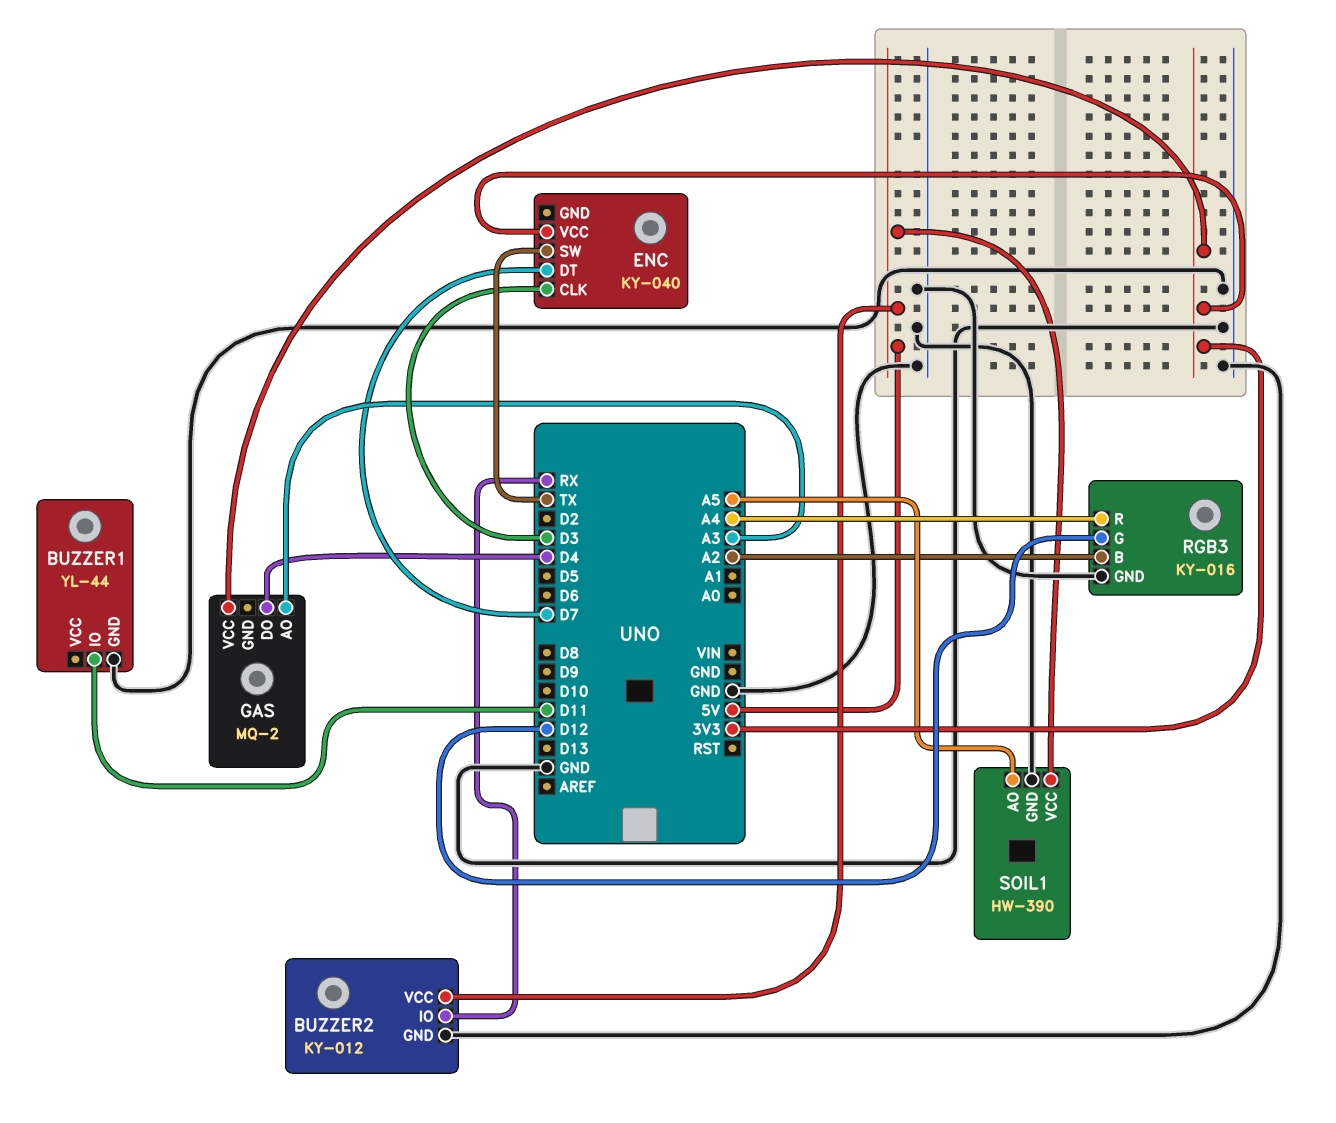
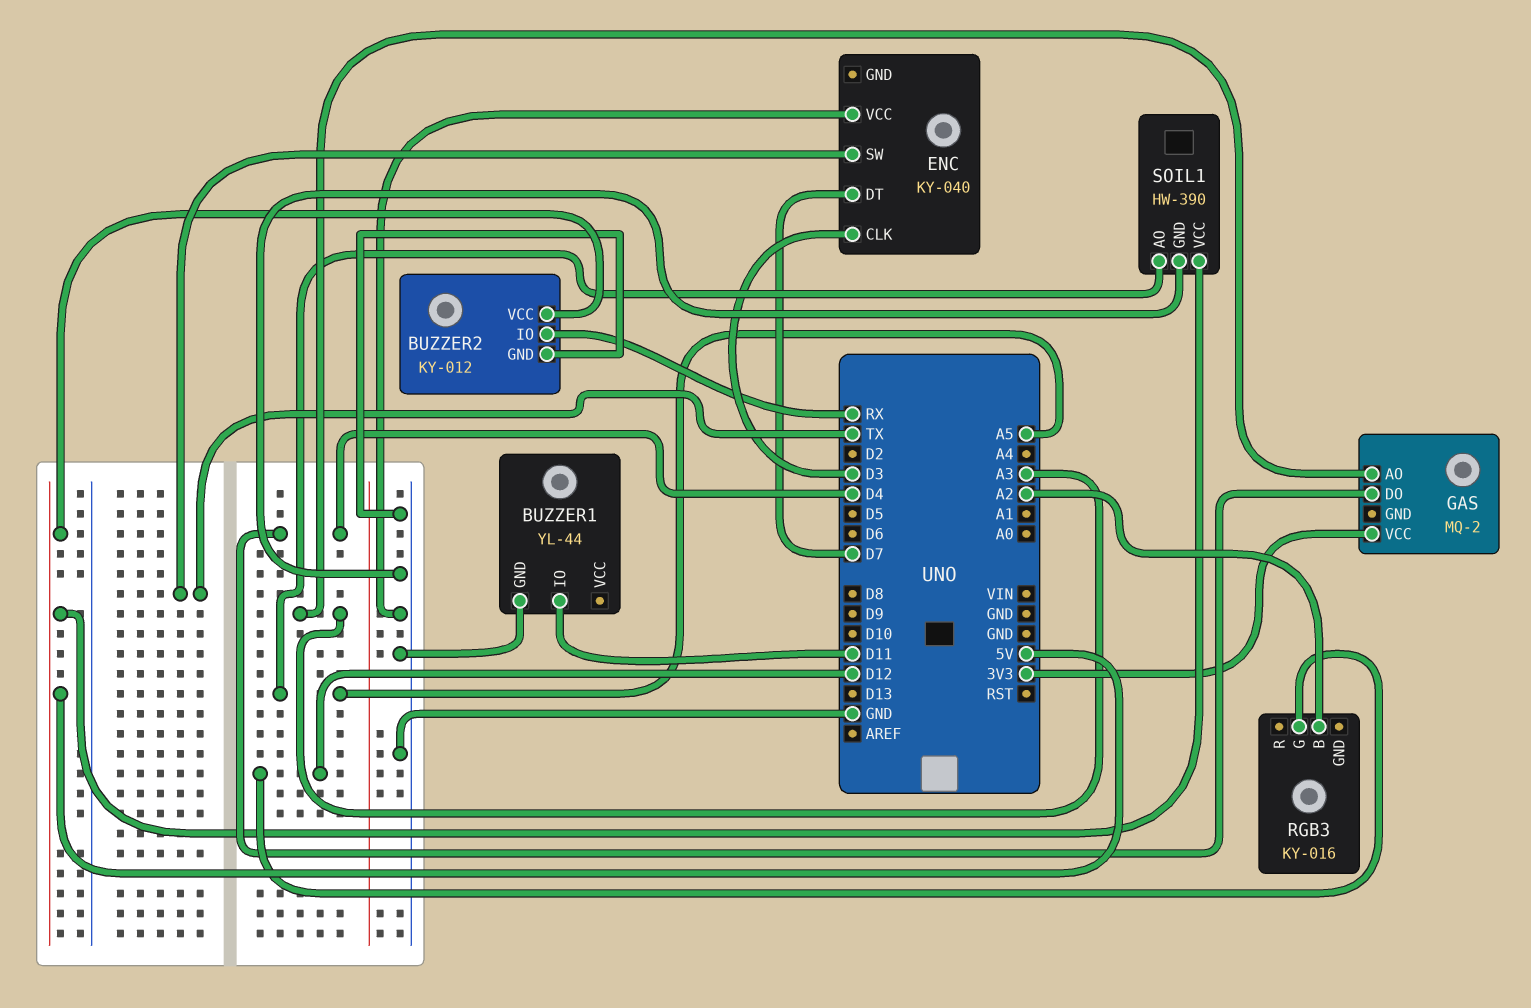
ENC pin VCC: 3V3 -> GND
RGB3 pin GND: GND -> none
RGB3 pin R: A4 -> none

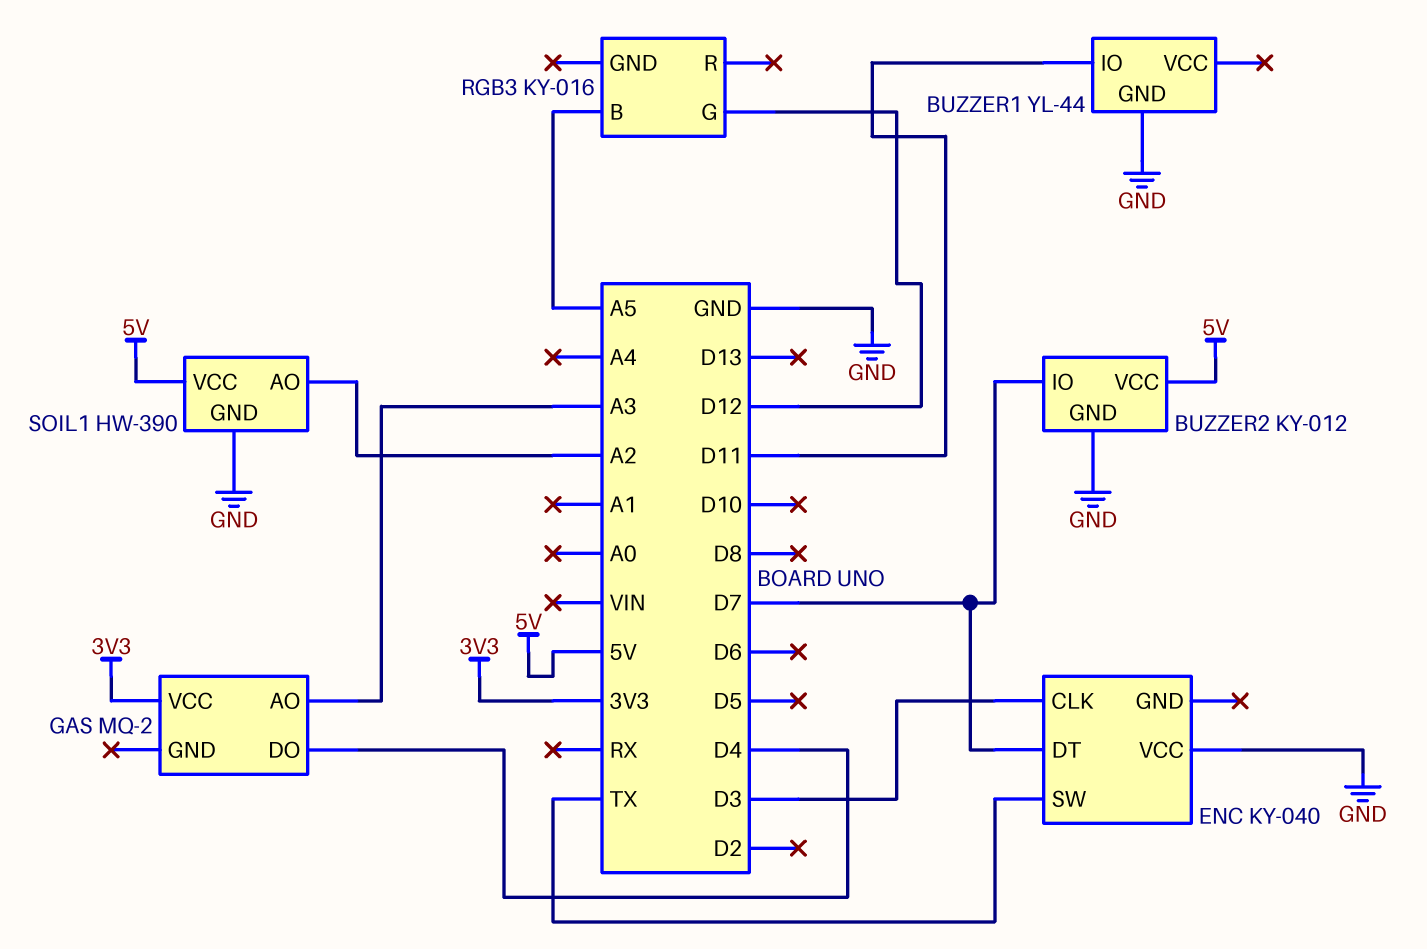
BUZZER2 pin IO: RX -> D7
RGB3 pin B: A2 -> A5
SOIL1 pin AO: A5 -> A2

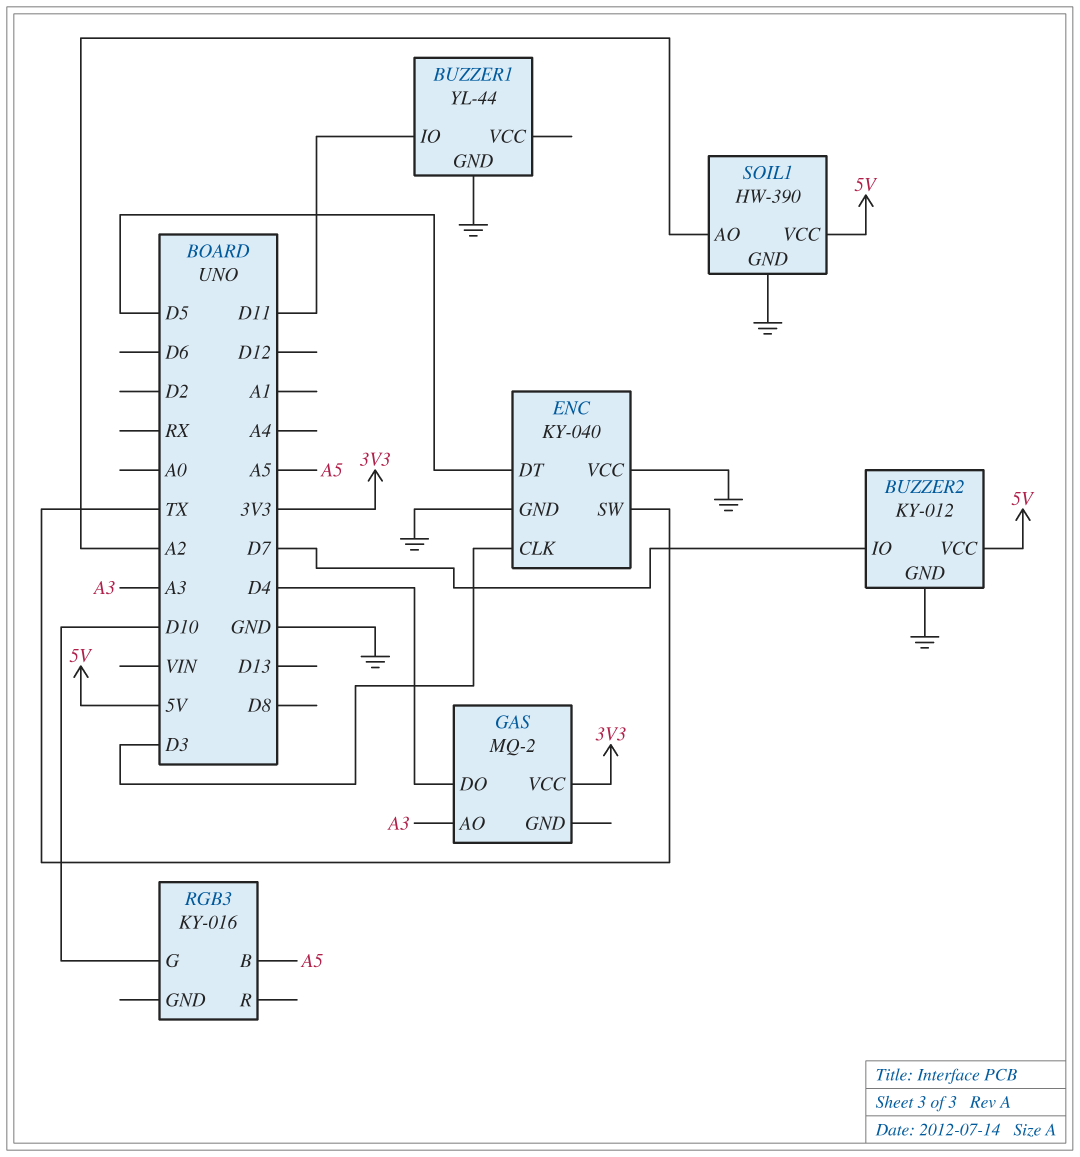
ENC pin DT: D7 -> D5
ENC pin GND: none -> GND
RGB3 pin G: D12 -> D10

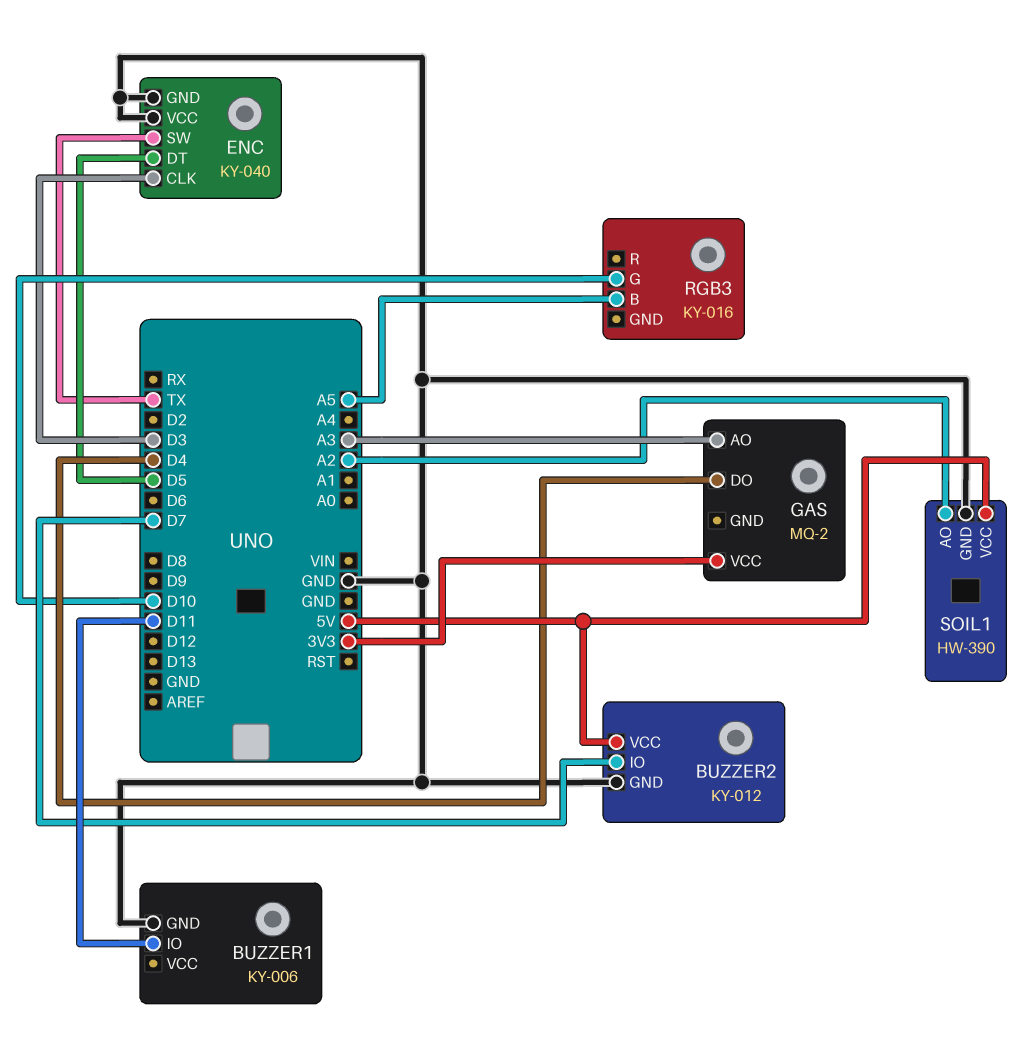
BUZZER1: YL-44 -> KY-006

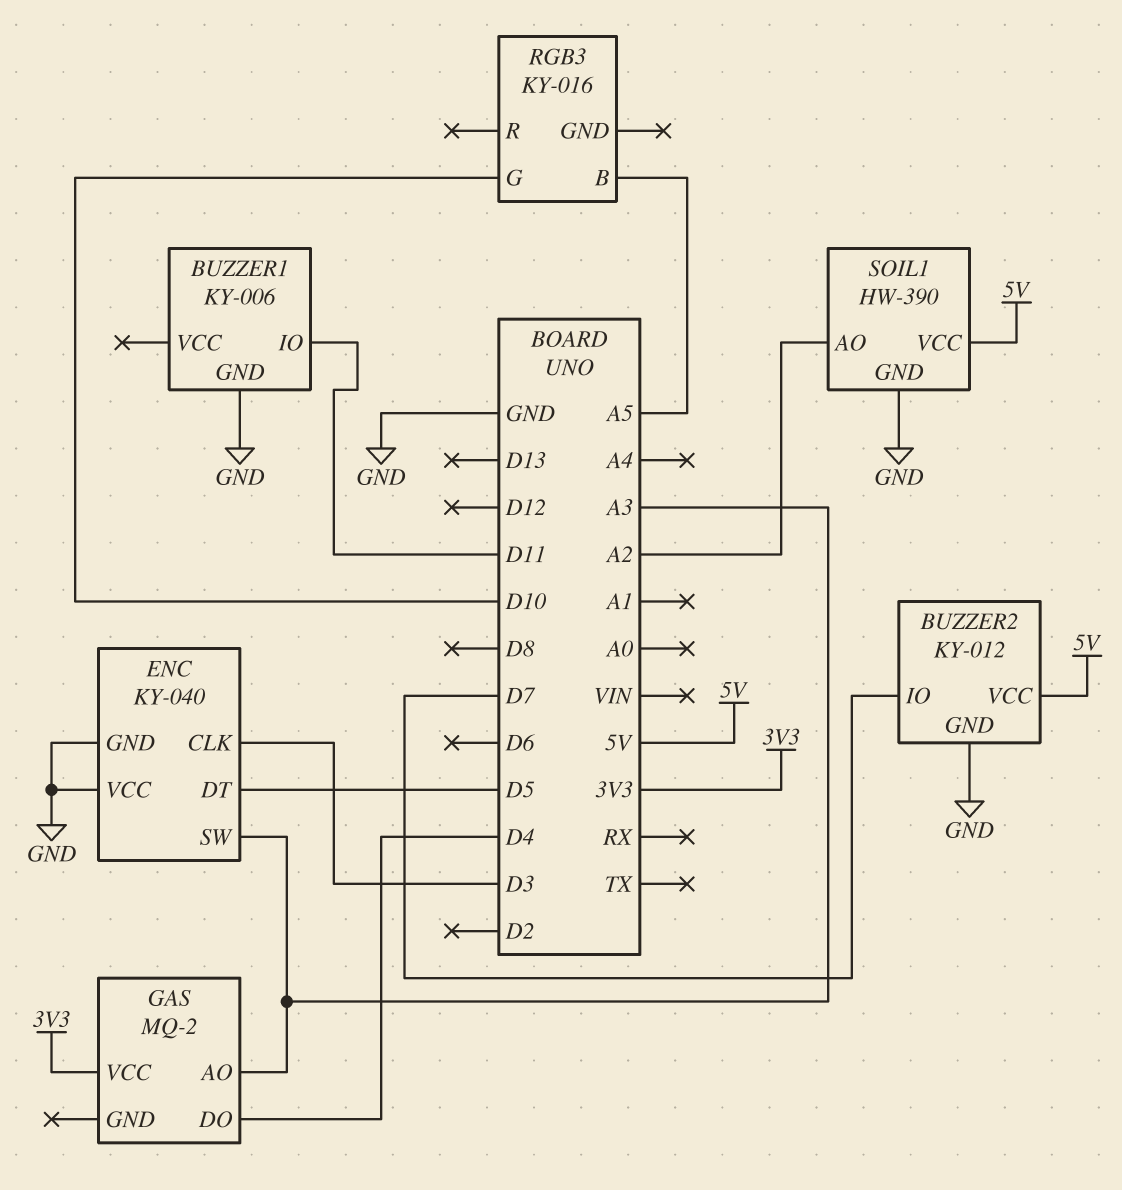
ENC pin SW: TX -> A3

